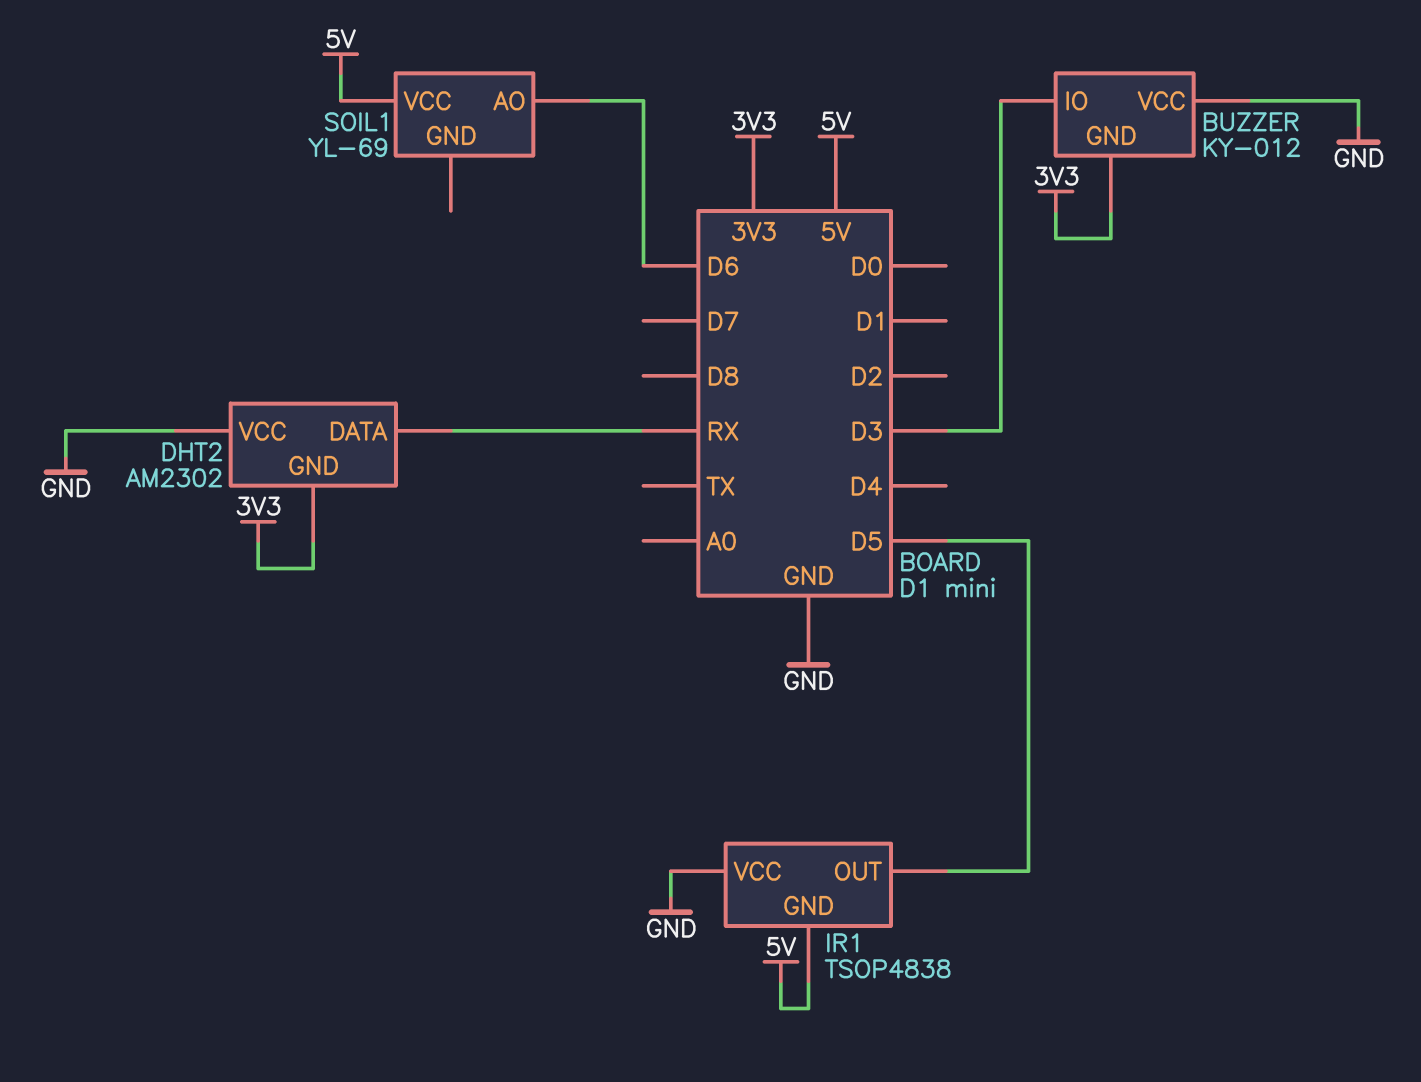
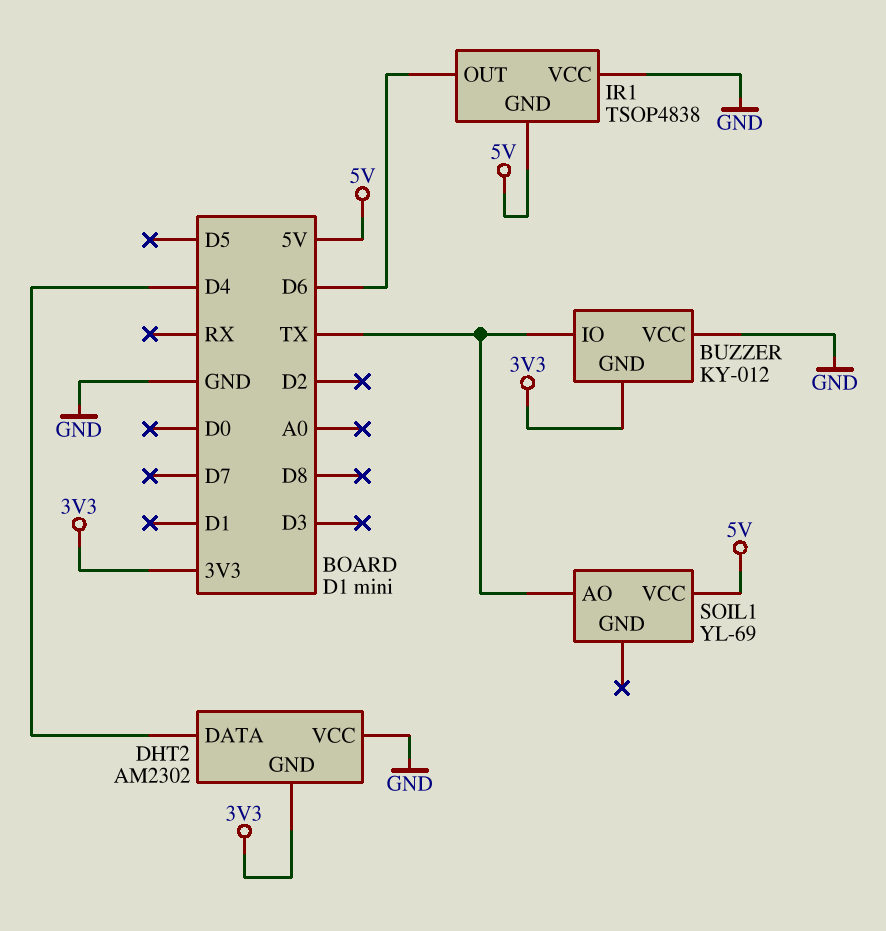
BUZZER pin IO: D3 -> TX
DHT2 pin DATA: RX -> D4
IR1 pin OUT: D5 -> D6
SOIL1 pin AO: D6 -> TX

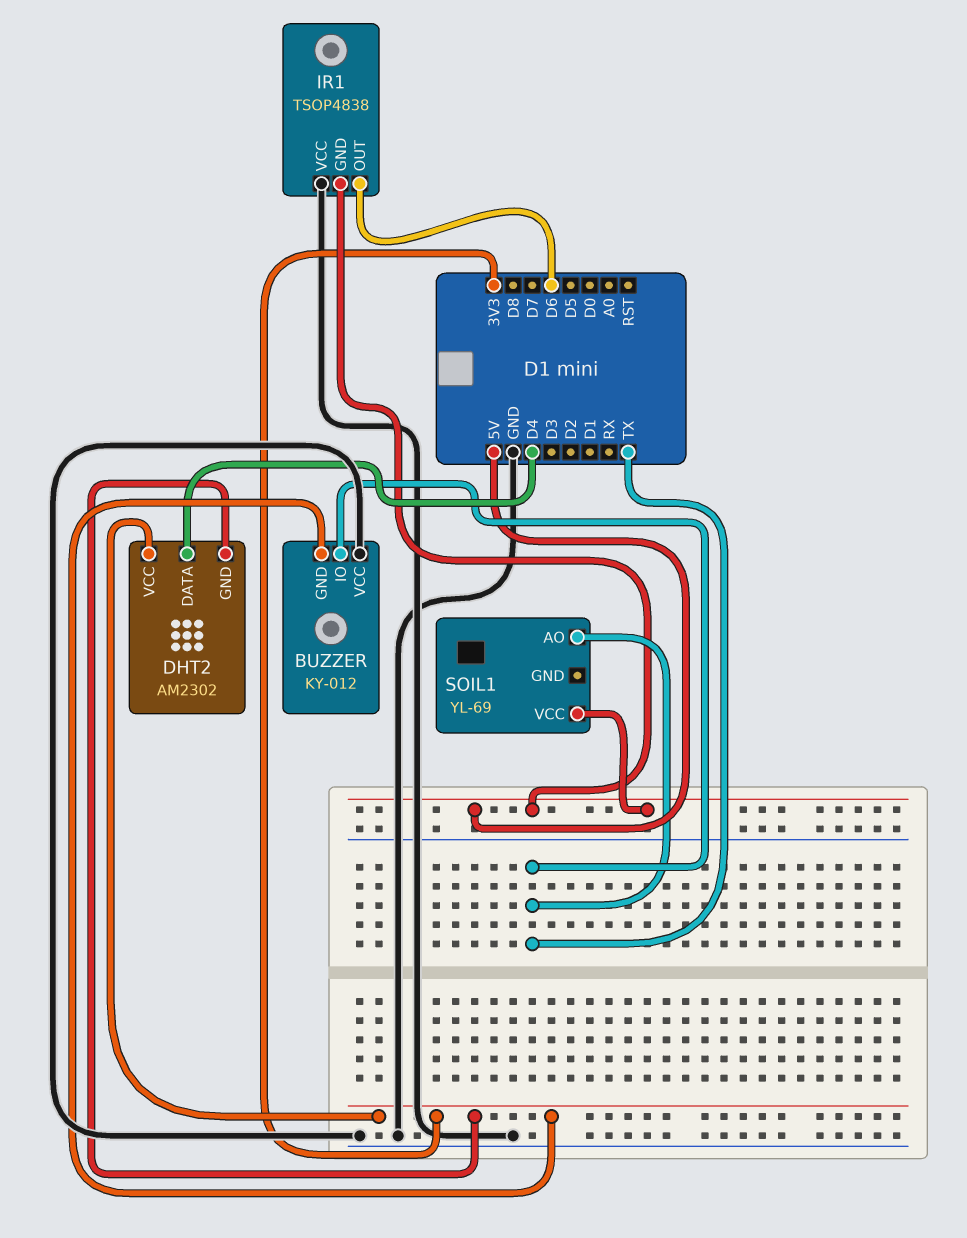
DHT2 pin VCC: GND -> 3V3

